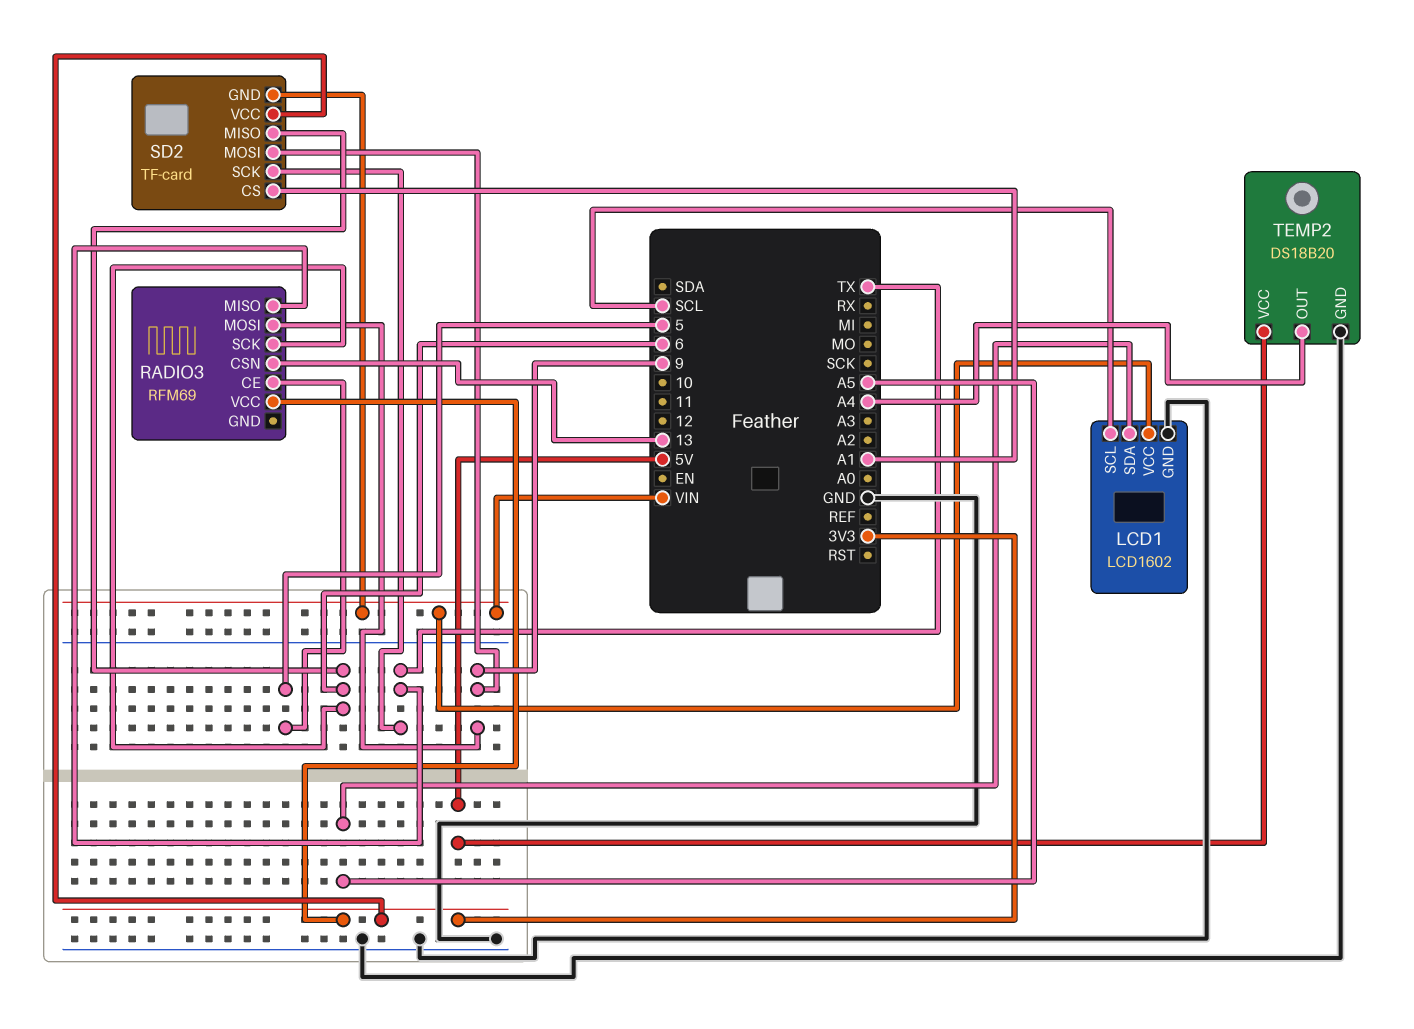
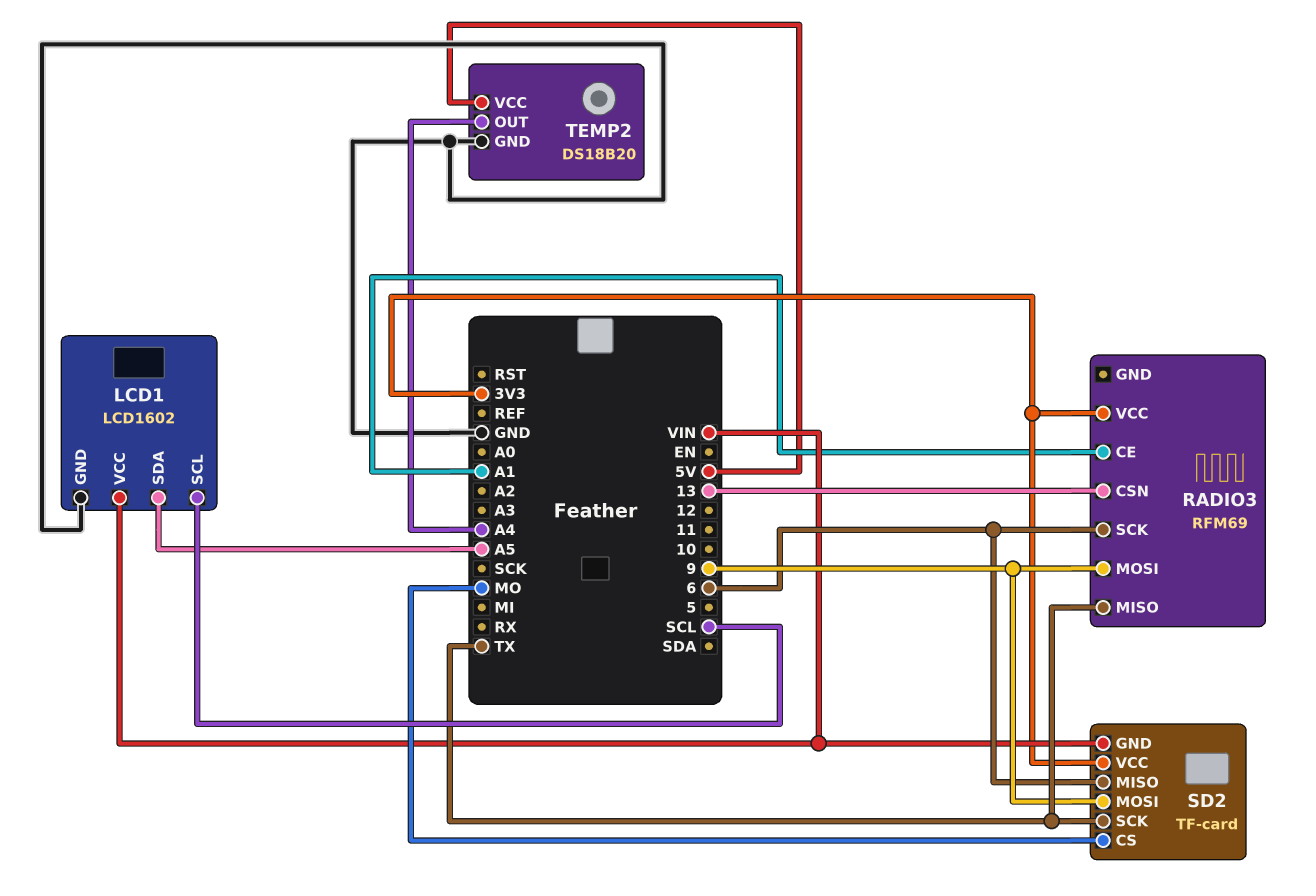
RADIO3 pin CE: 5 -> A1
SD2 pin CS: A1 -> MO

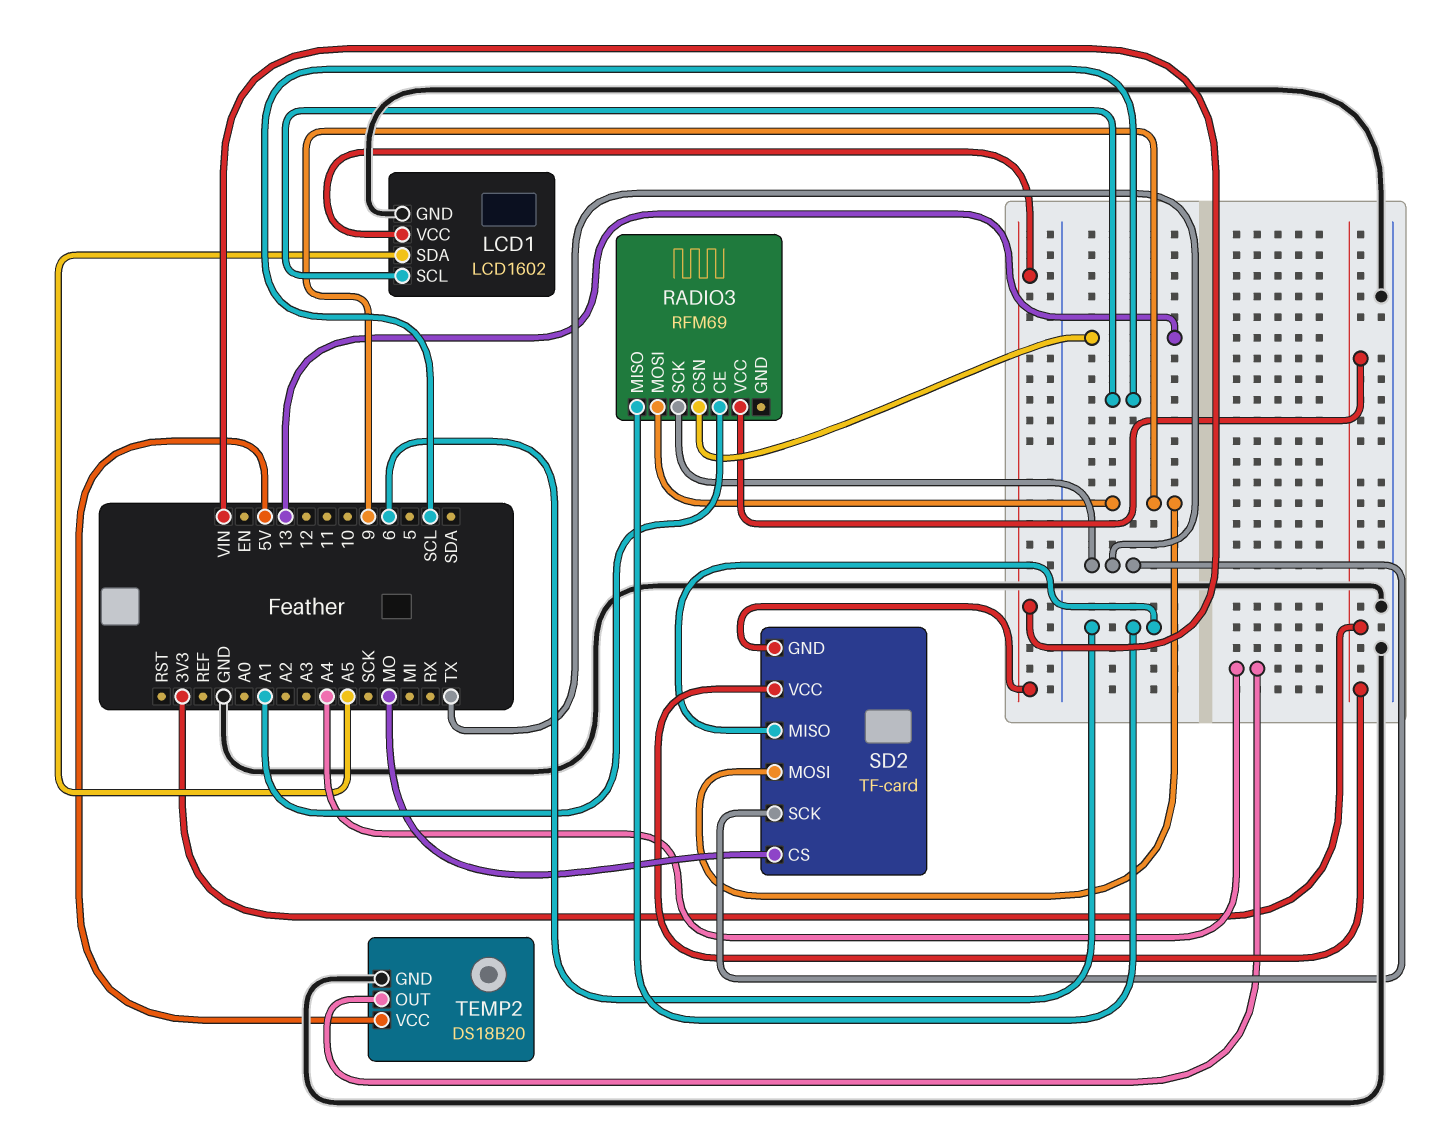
RADIO3 pin MISO: TX -> 6
RADIO3 pin SCK: 6 -> TX

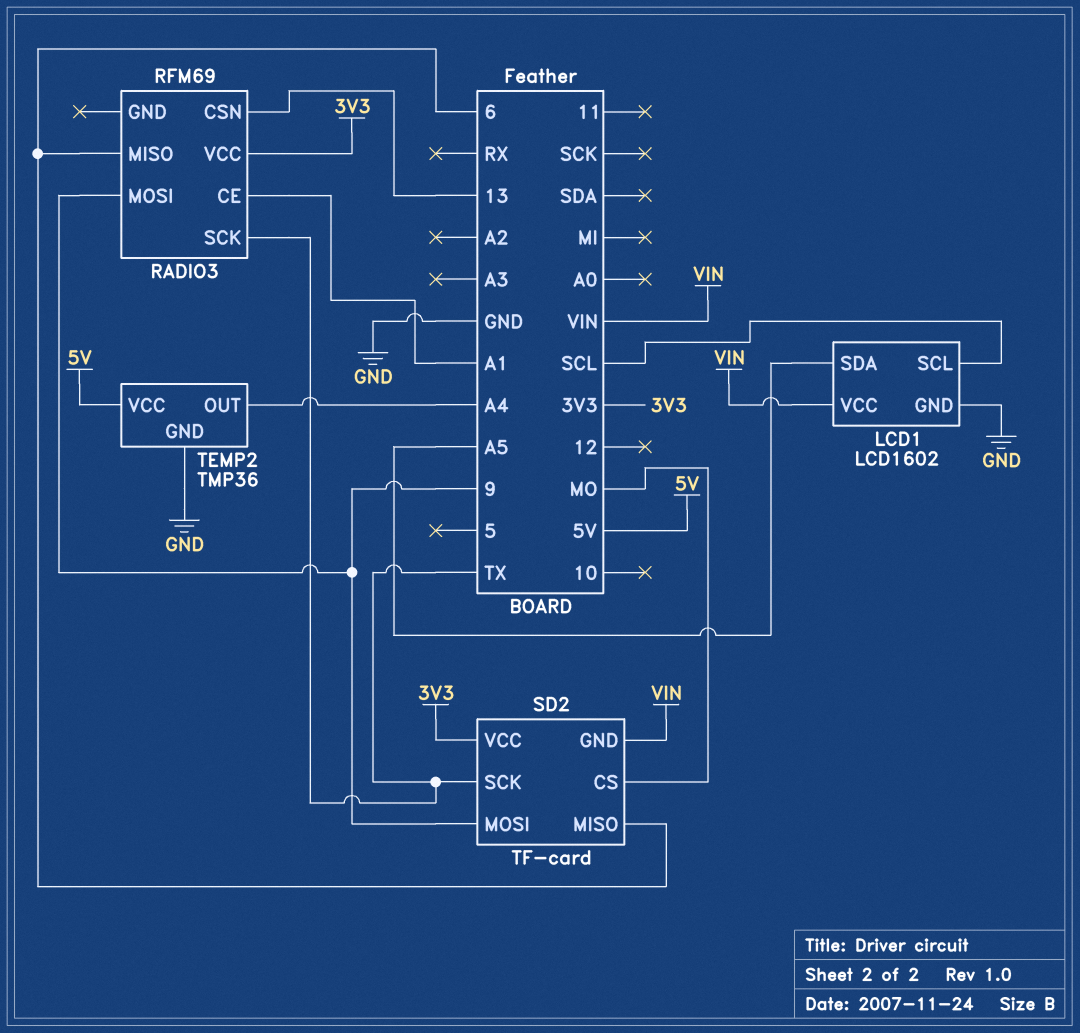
TEMP2: DS18B20 -> TMP36

